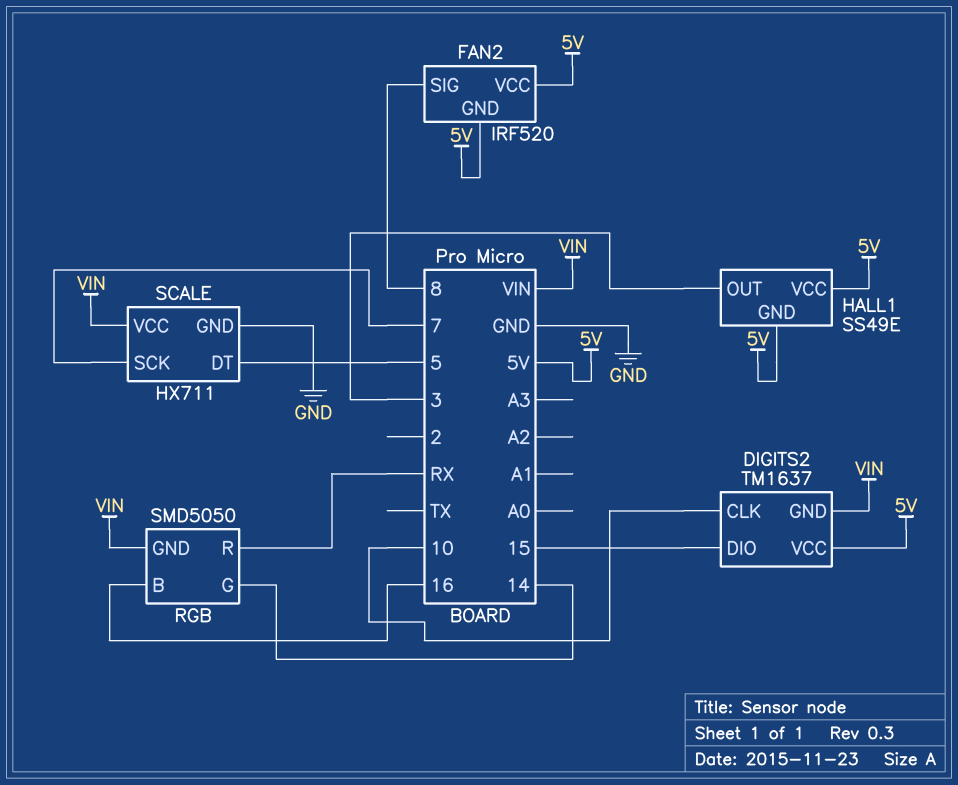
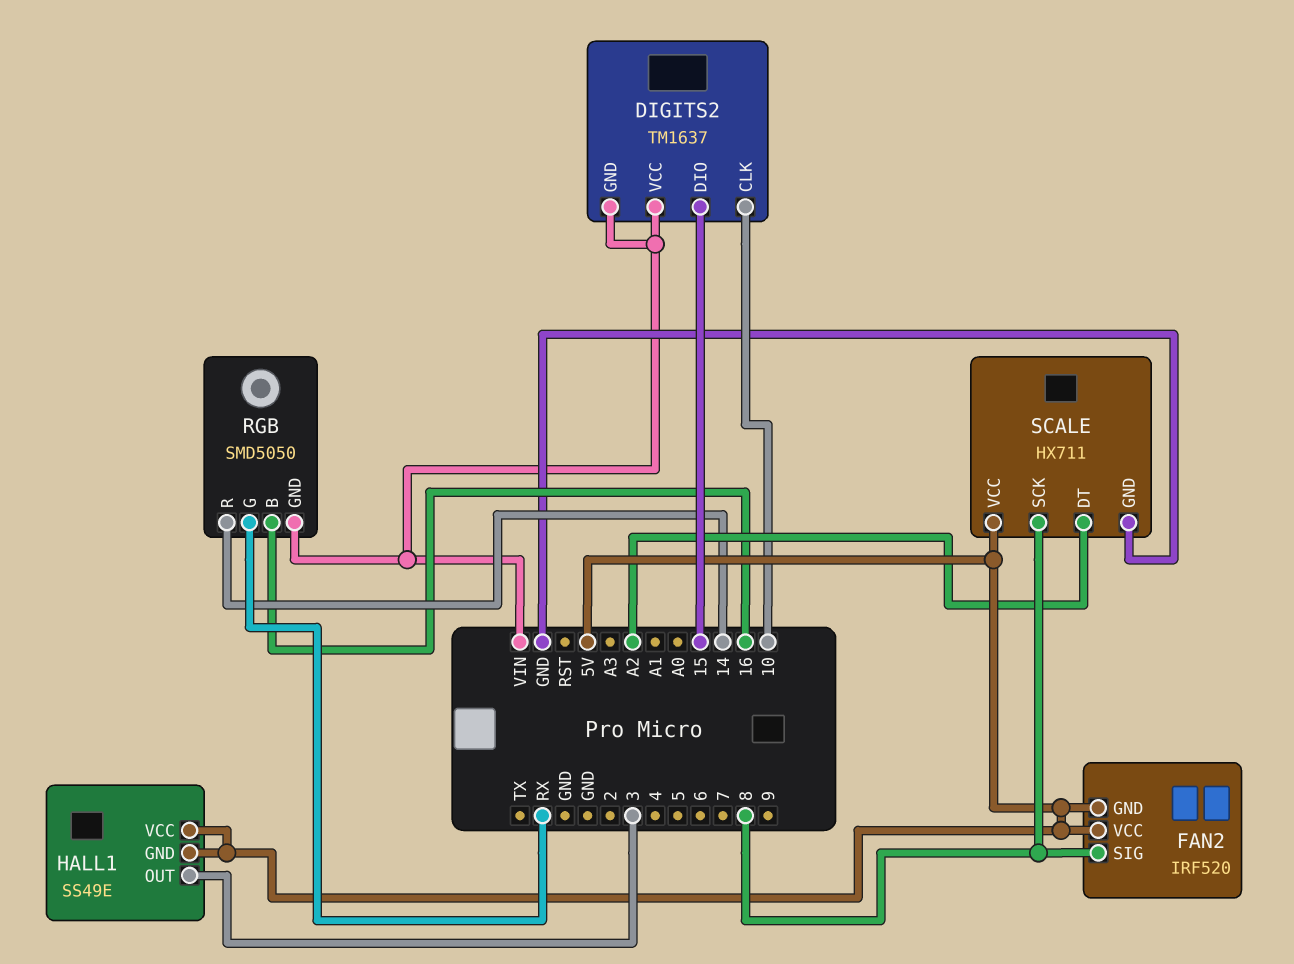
DIGITS2 pin VCC: 5V -> VIN
RGB pin G: 14 -> RX
RGB pin R: RX -> 14
SCALE pin DT: 5 -> A2
SCALE pin SCK: 7 -> 8
SCALE pin VCC: VIN -> 5V

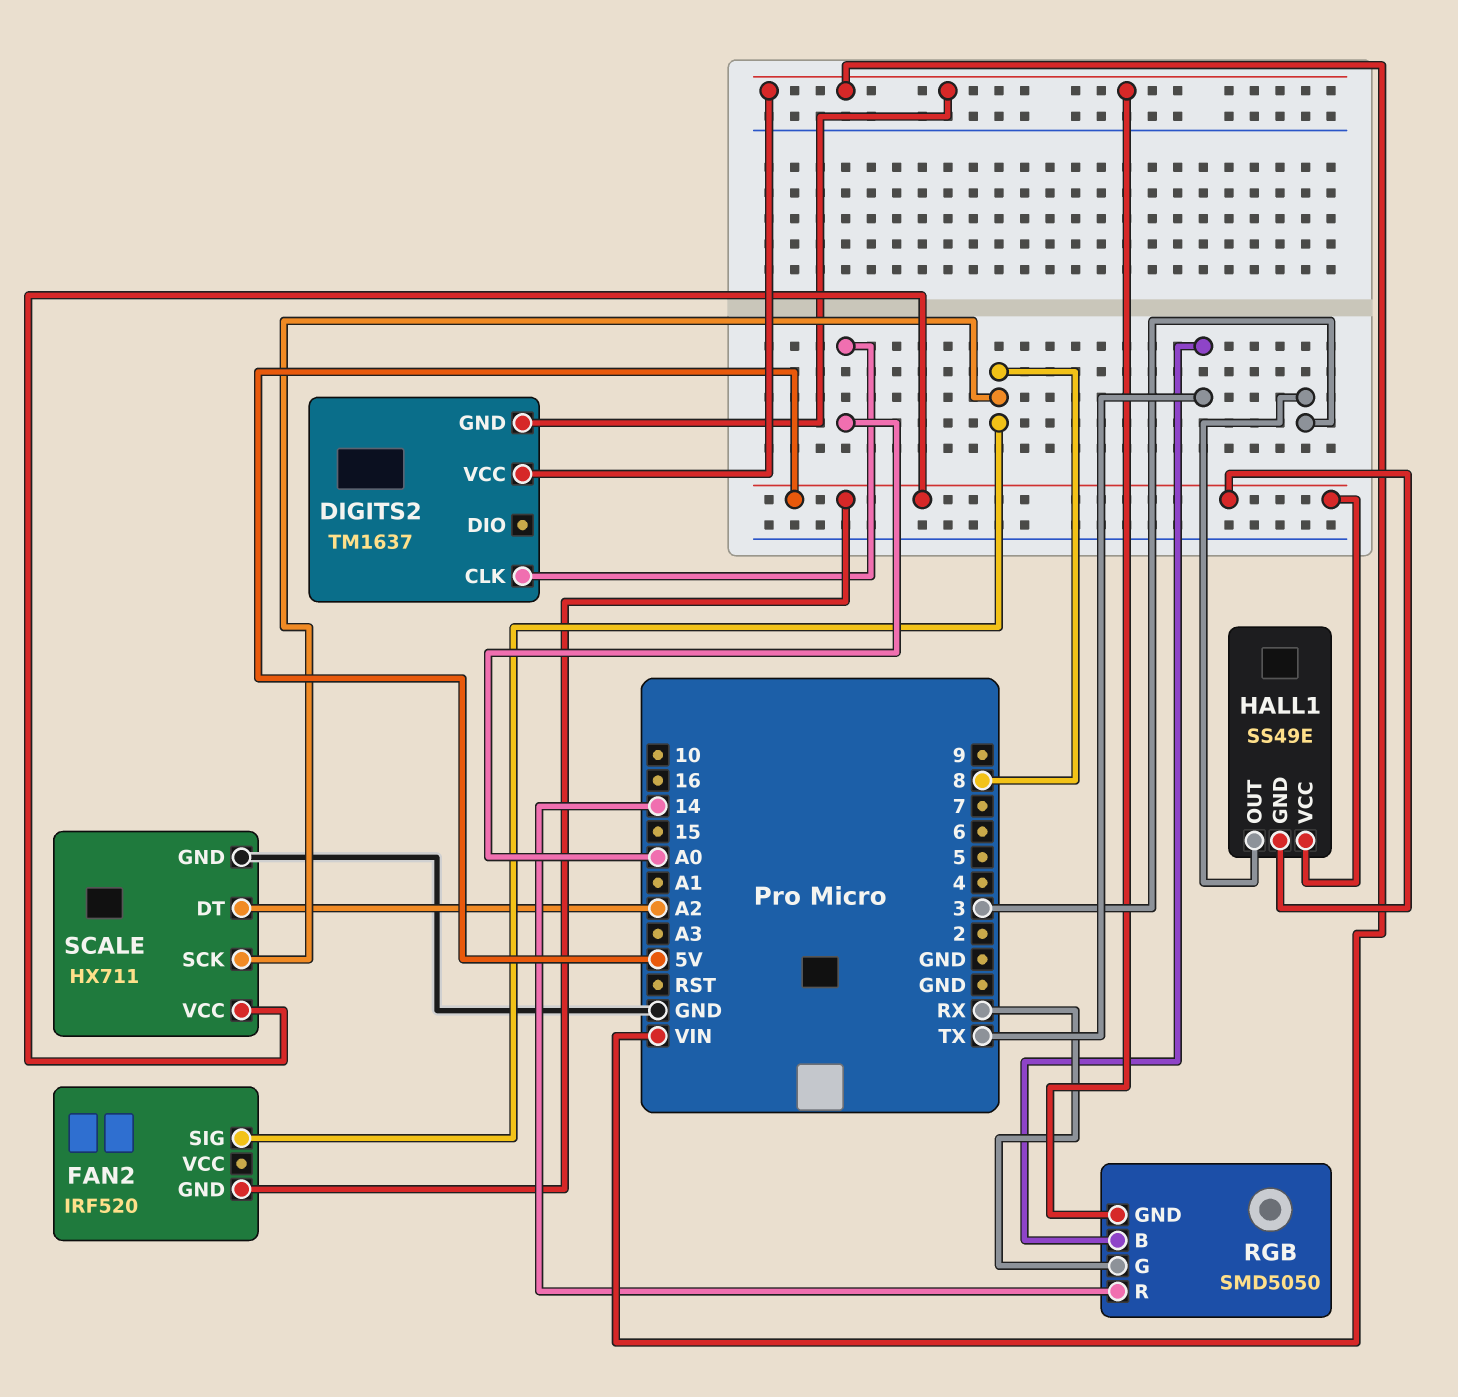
DIGITS2 pin CLK: 10 -> A0
DIGITS2 pin DIO: 15 -> none
FAN2 pin VCC: 5V -> none
RGB pin B: 16 -> TX

